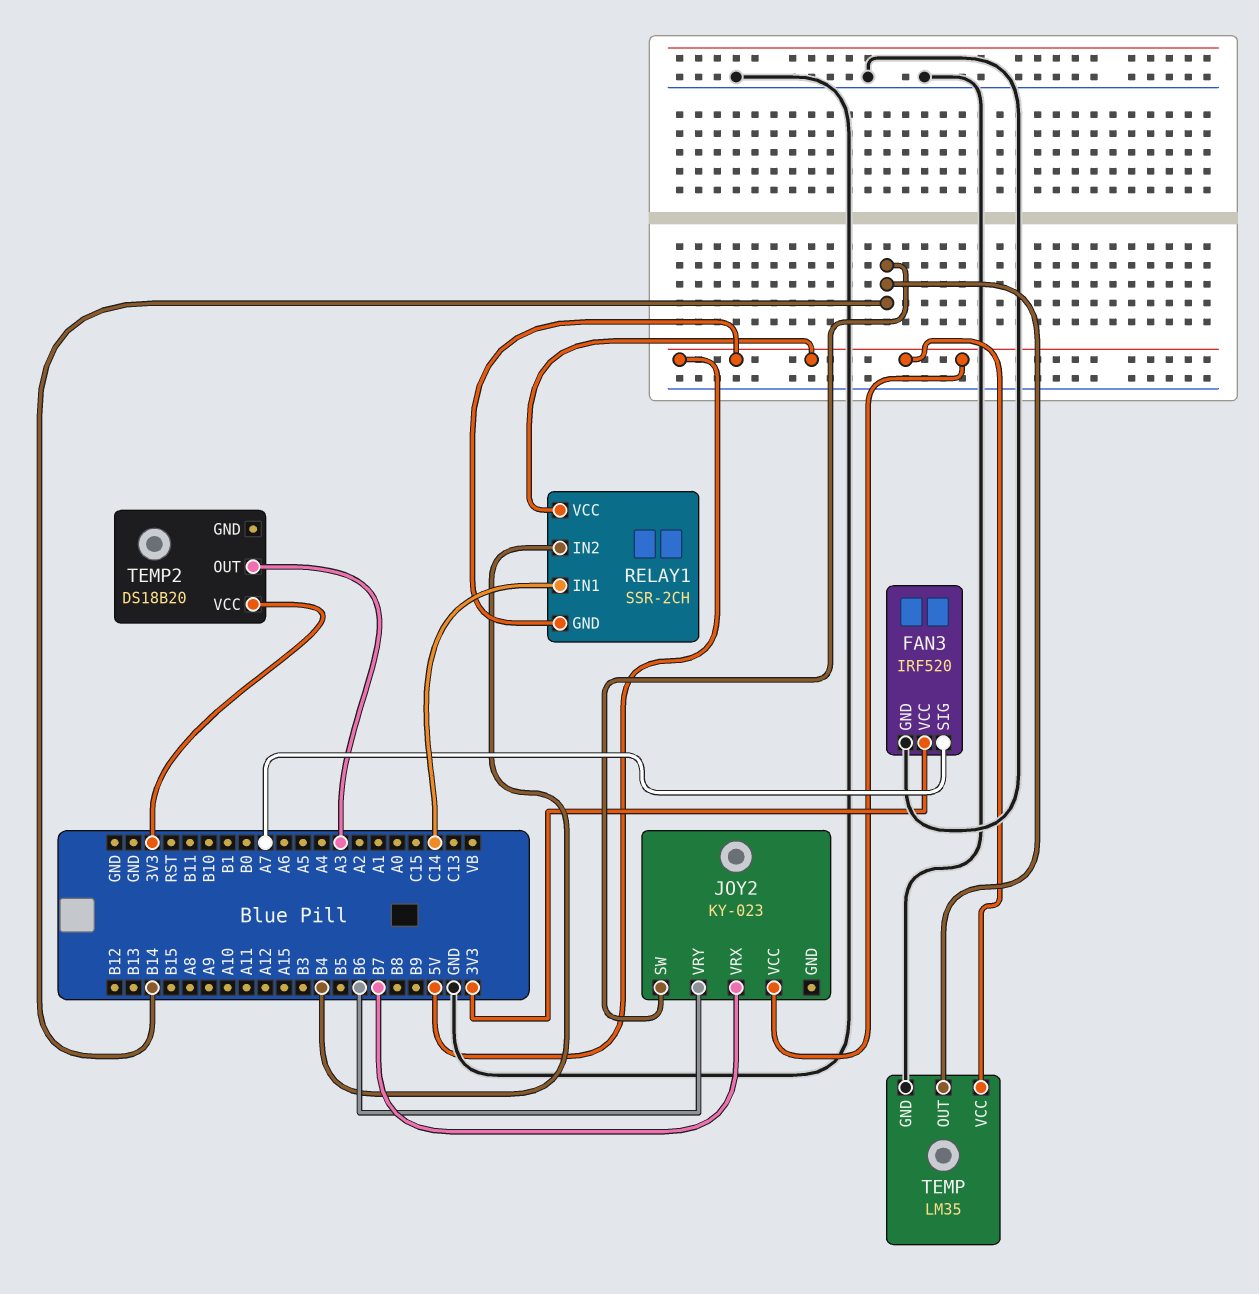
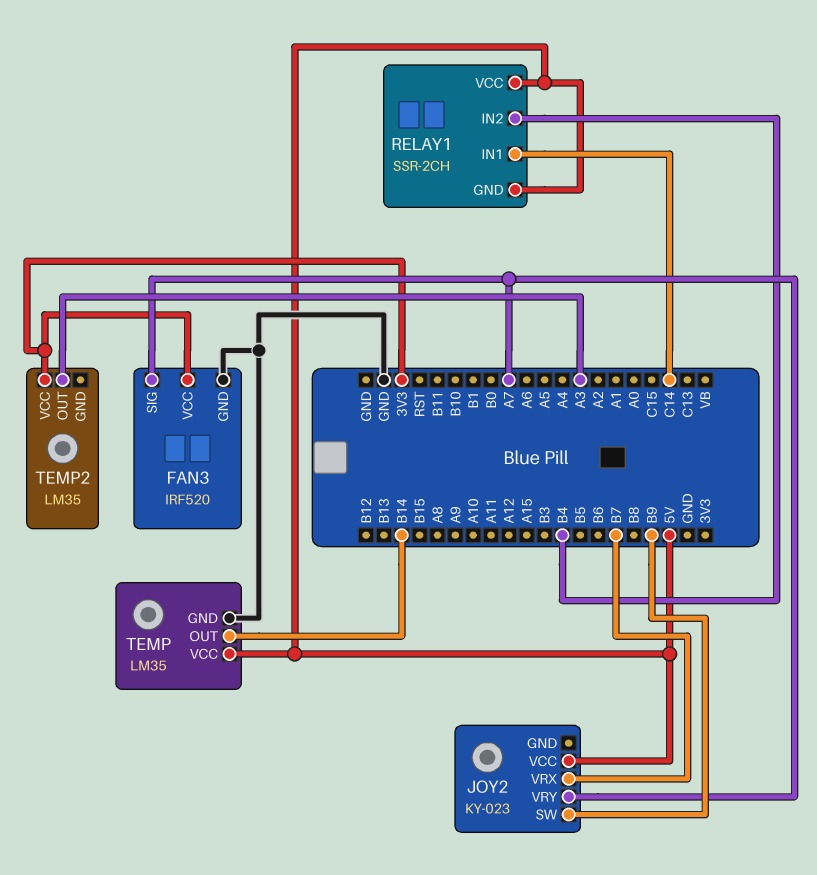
JOY2 pin SW: B14 -> B9
JOY2 pin VRY: B6 -> A7
TEMP2: DS18B20 -> LM35

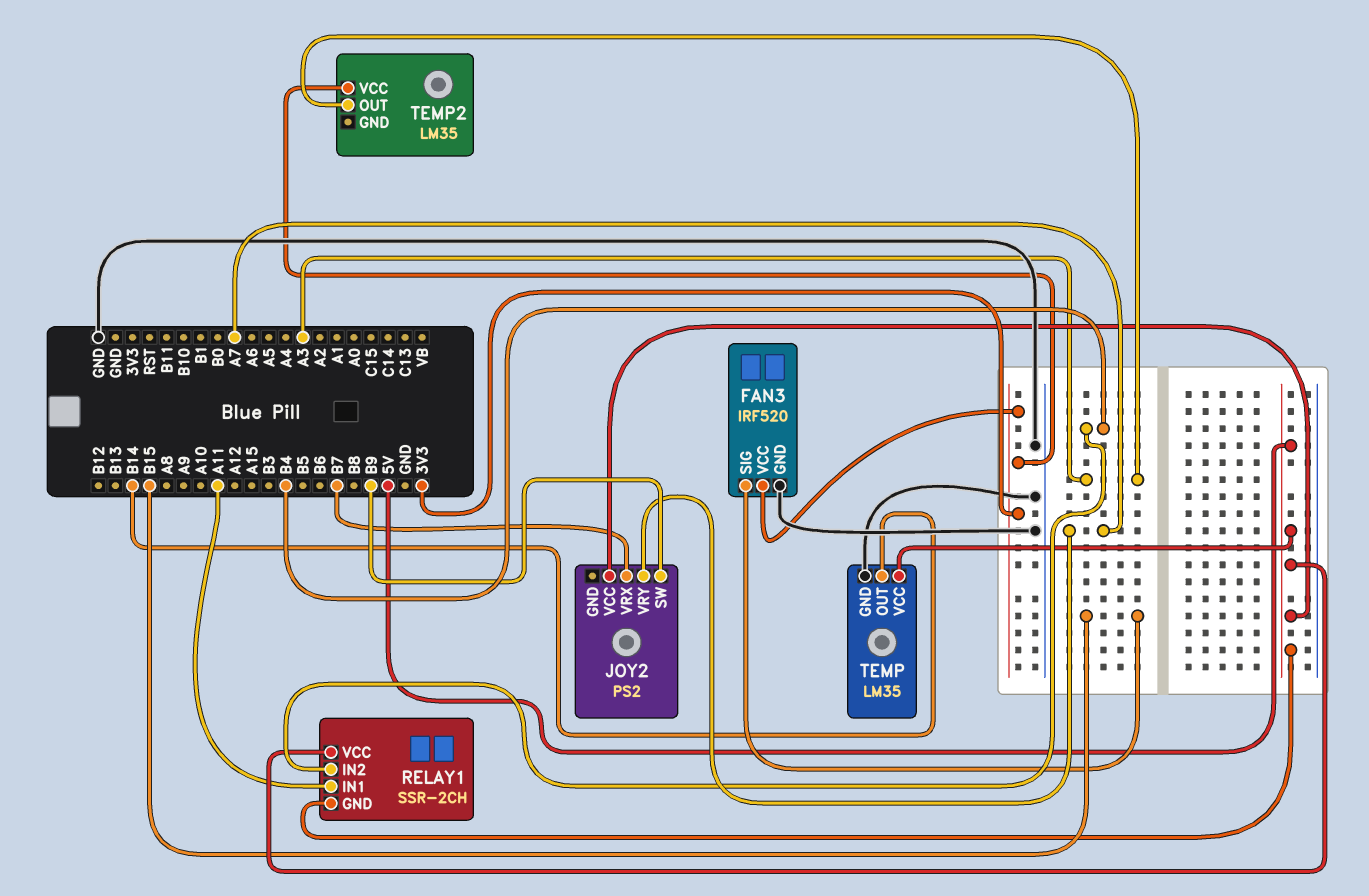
FAN3 pin SIG: A7 -> B15
JOY2: KY-023 -> PS2
RELAY1 pin IN1: C14 -> A11

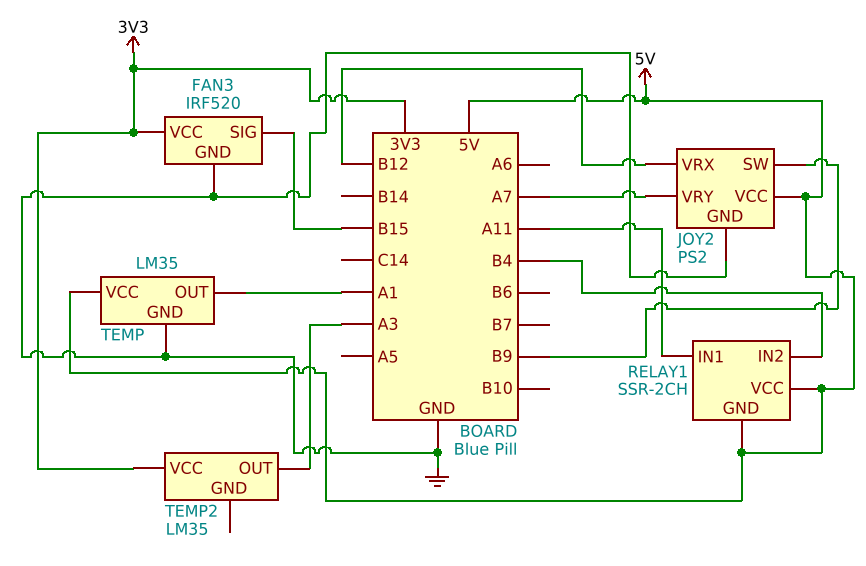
JOY2 pin GND: none -> GND
JOY2 pin VRX: B7 -> B12
TEMP pin OUT: B14 -> A1

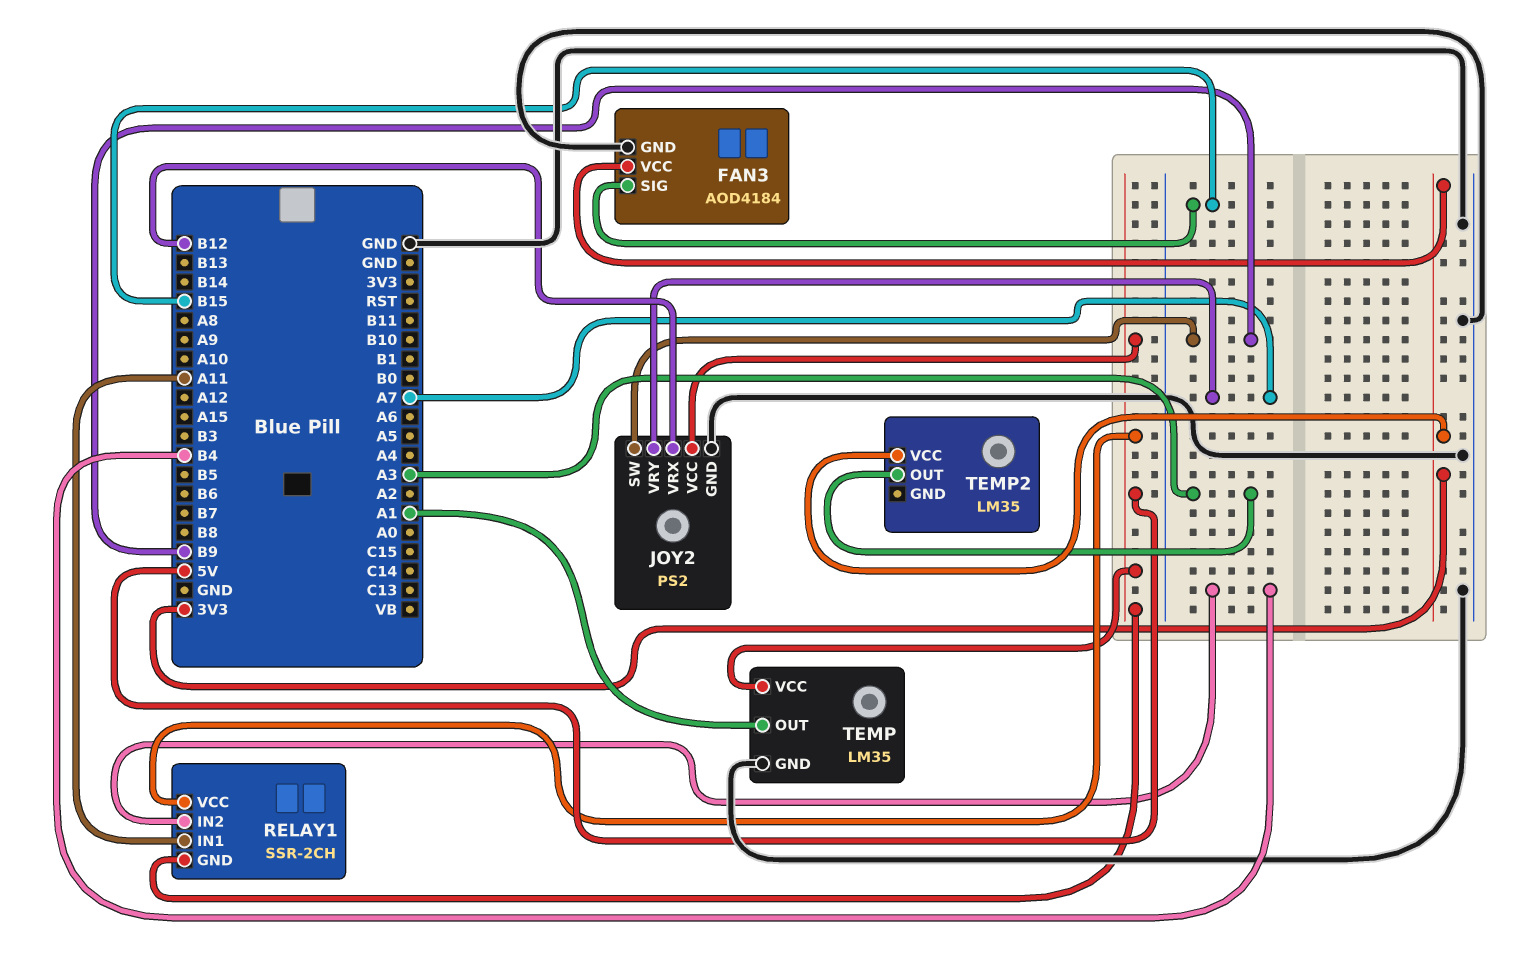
FAN3: IRF520 -> AOD4184

